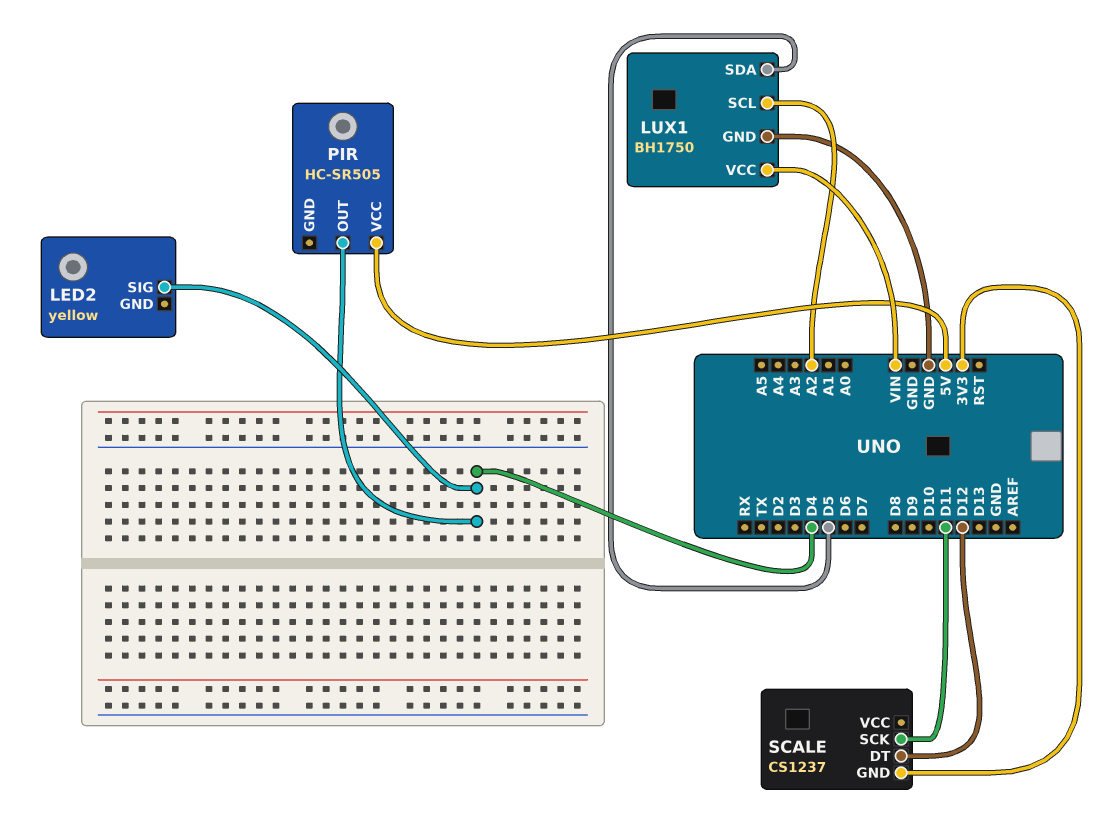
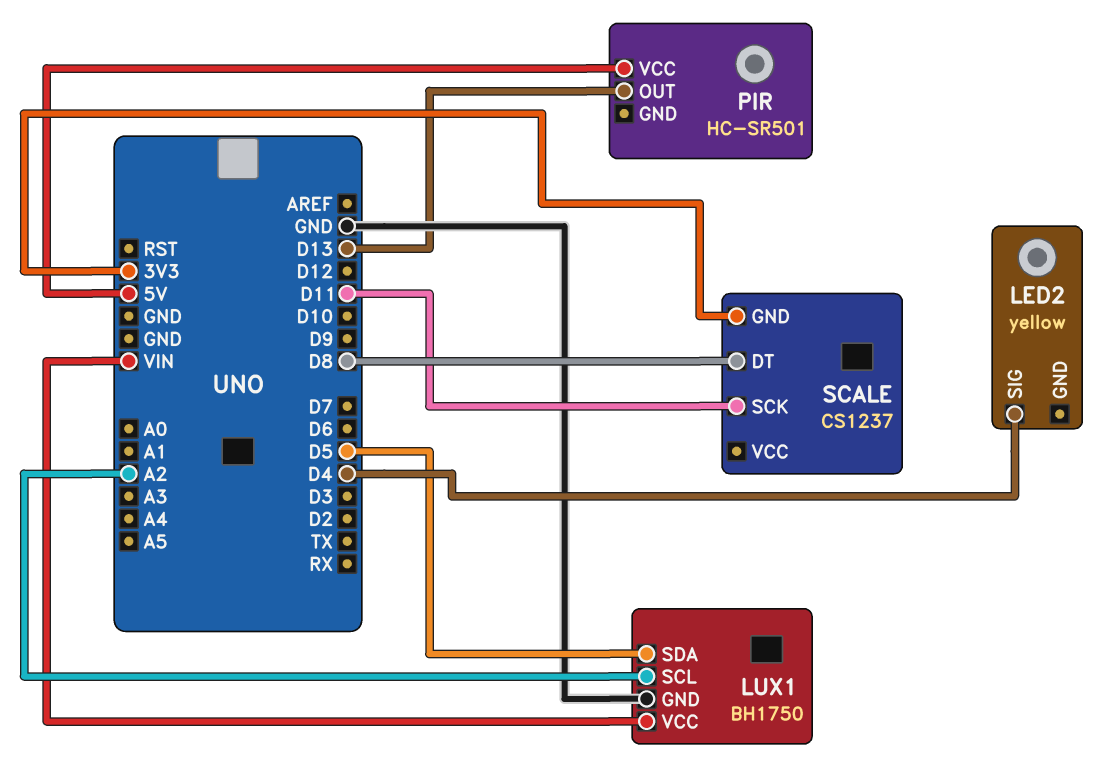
PIR: HC-SR505 -> HC-SR501
PIR pin OUT: D4 -> D13
SCALE pin DT: D12 -> D8

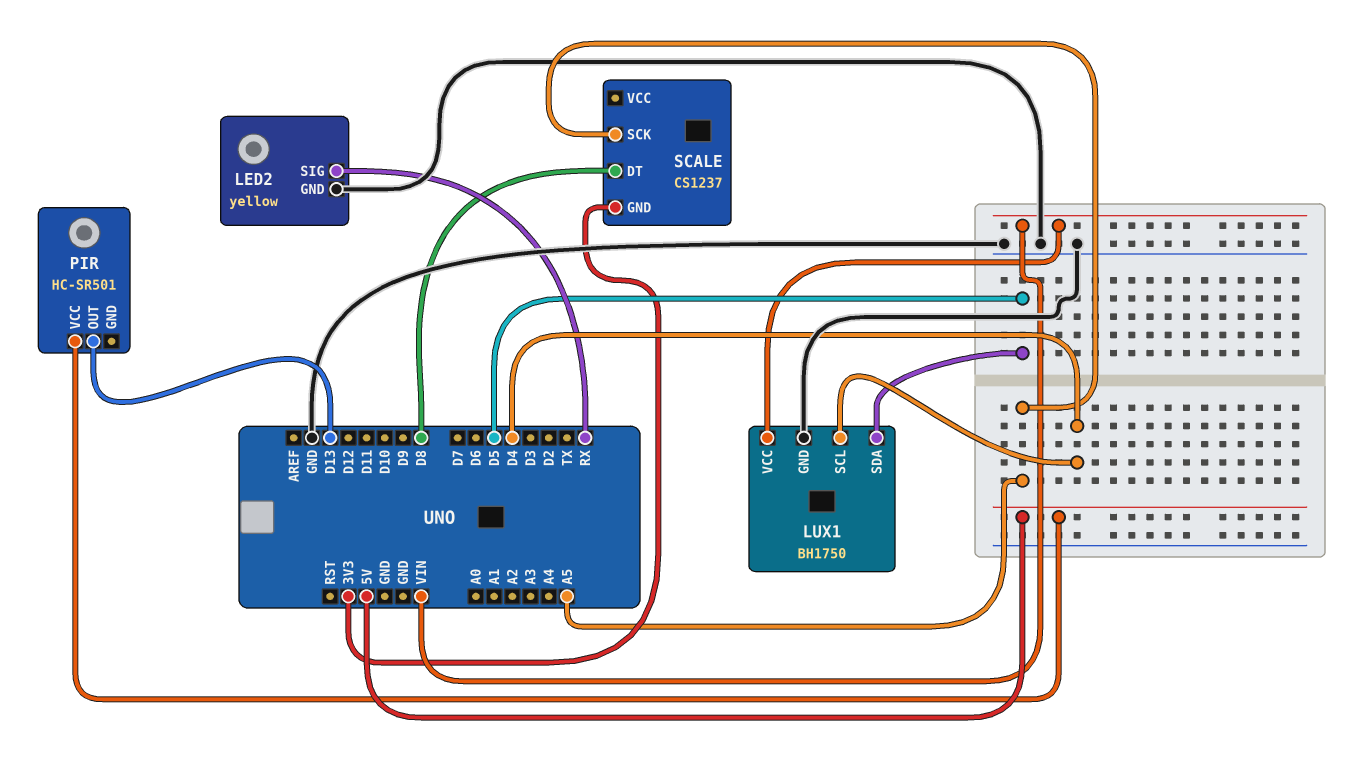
LED2 pin GND: none -> GND
LED2 pin SIG: D4 -> RX
LUX1 pin SCL: A2 -> D4
SCALE pin SCK: D11 -> A5

